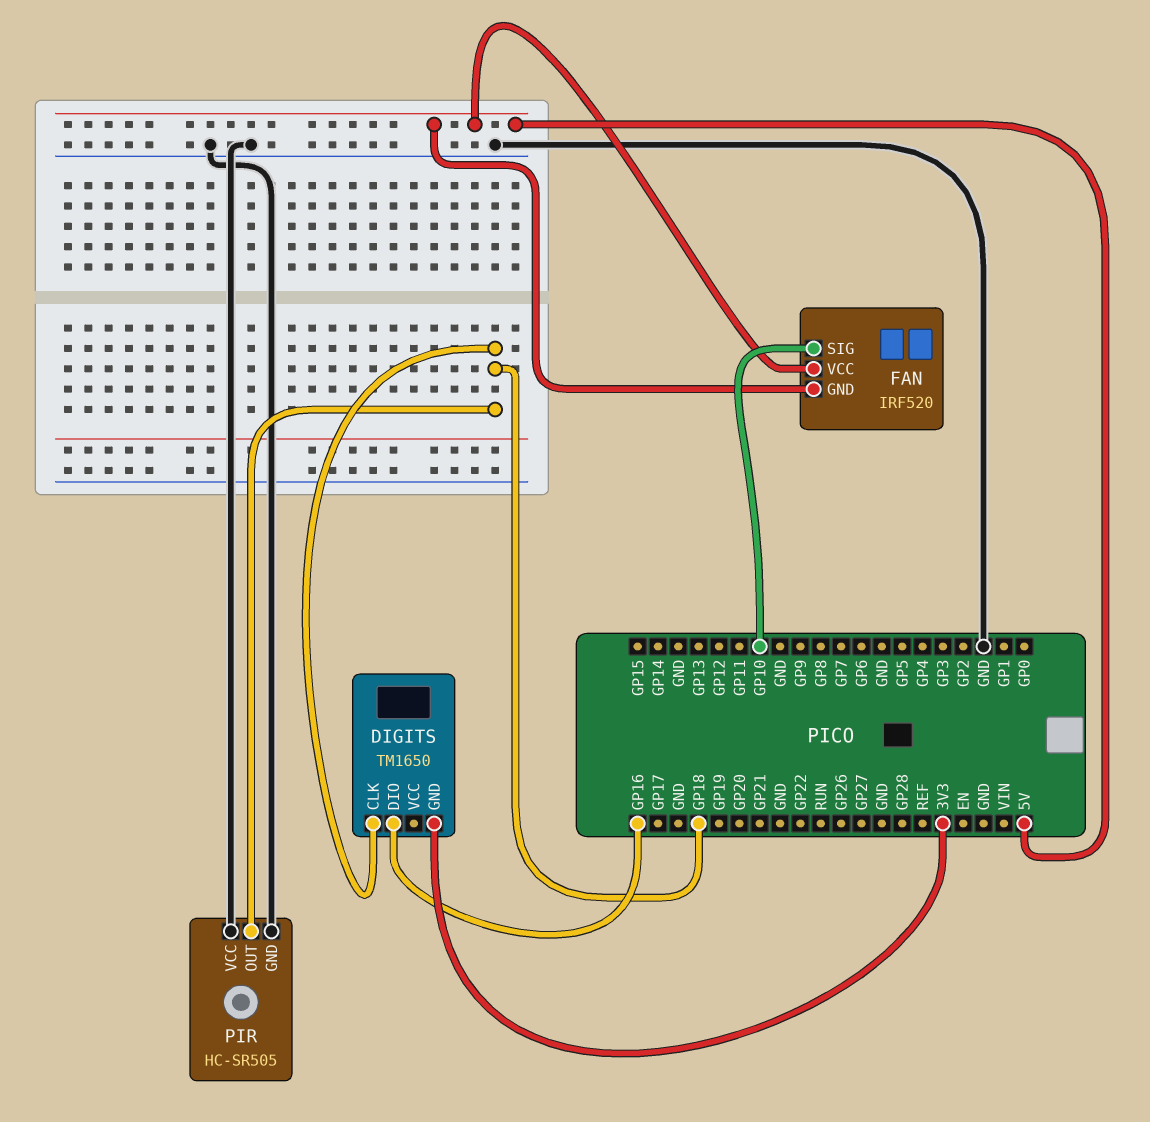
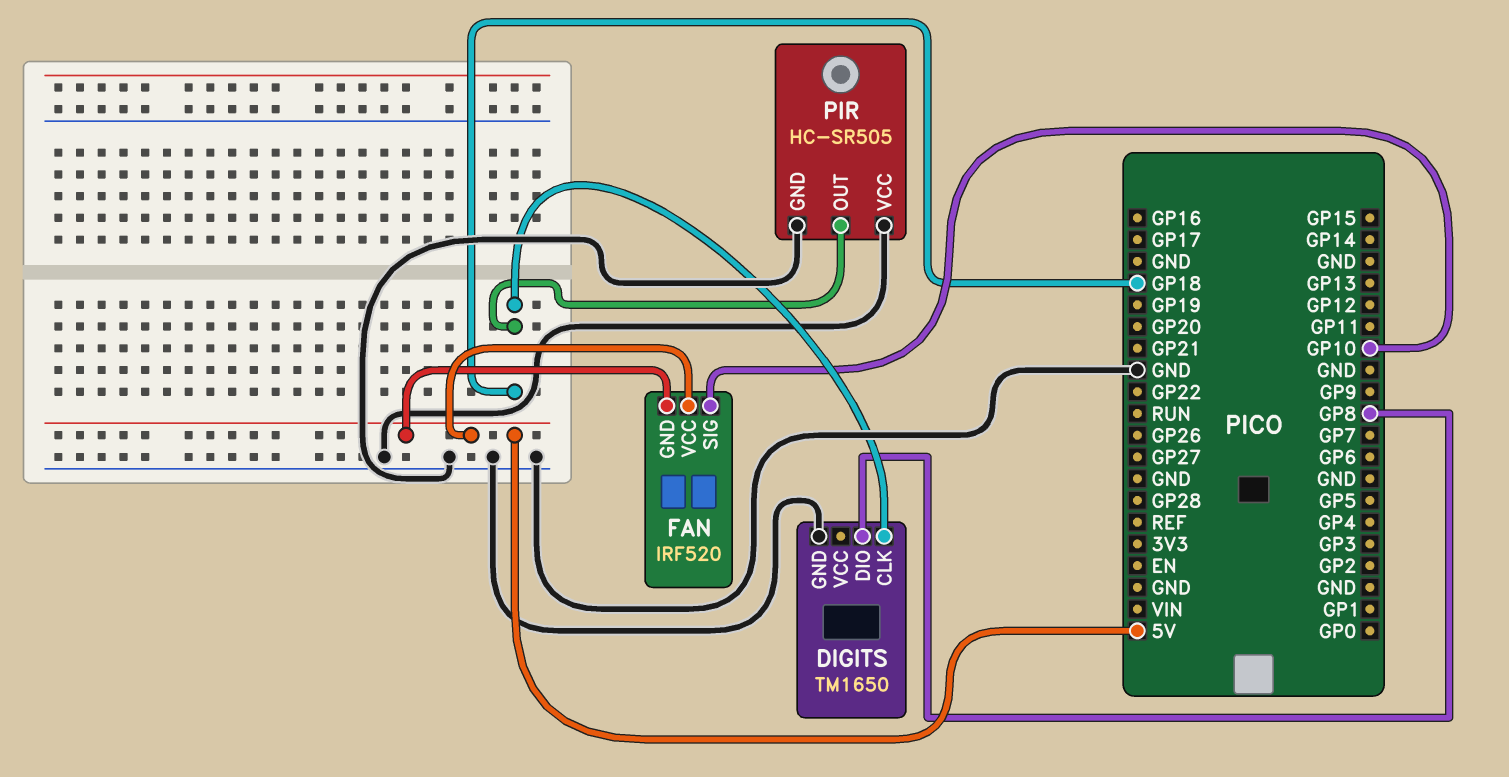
DIGITS pin DIO: GP16 -> GP8
DIGITS pin GND: 3V3 -> GND

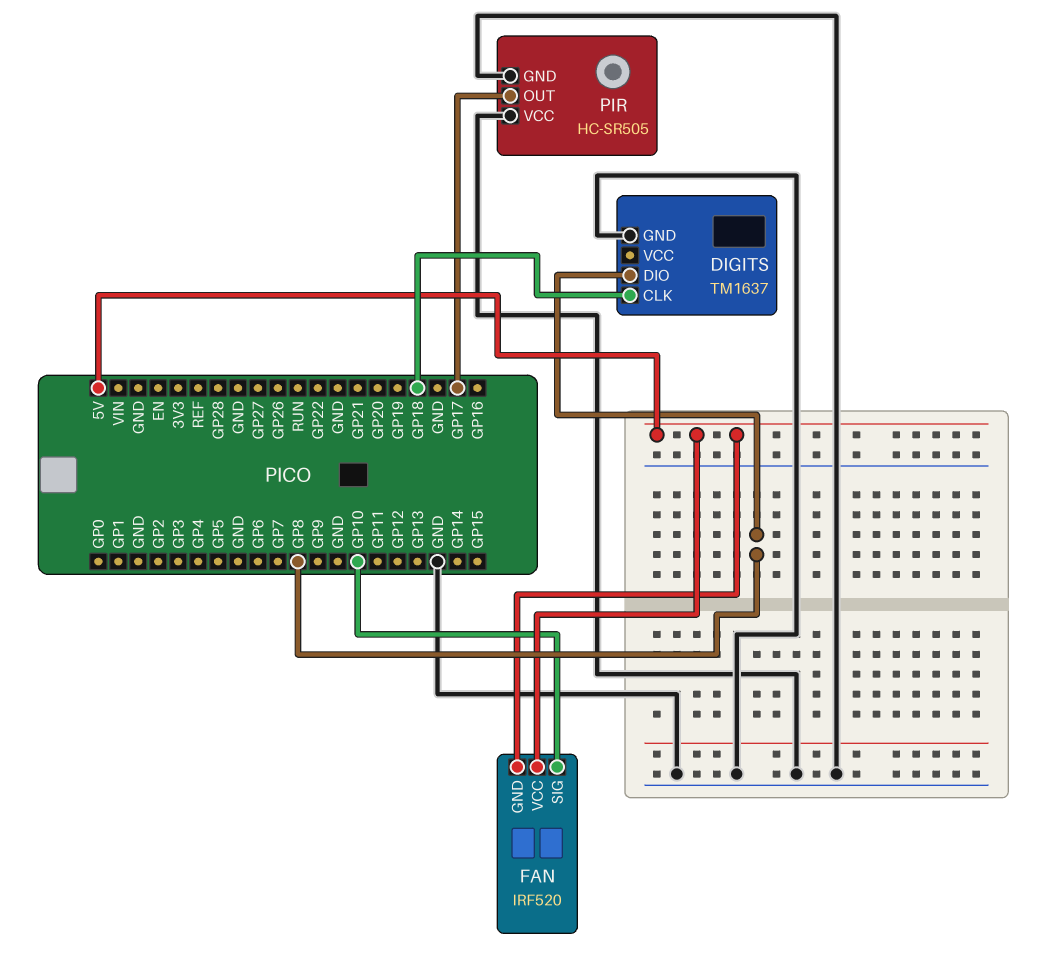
DIGITS: TM1650 -> TM1637
PIR pin OUT: GP18 -> GP17

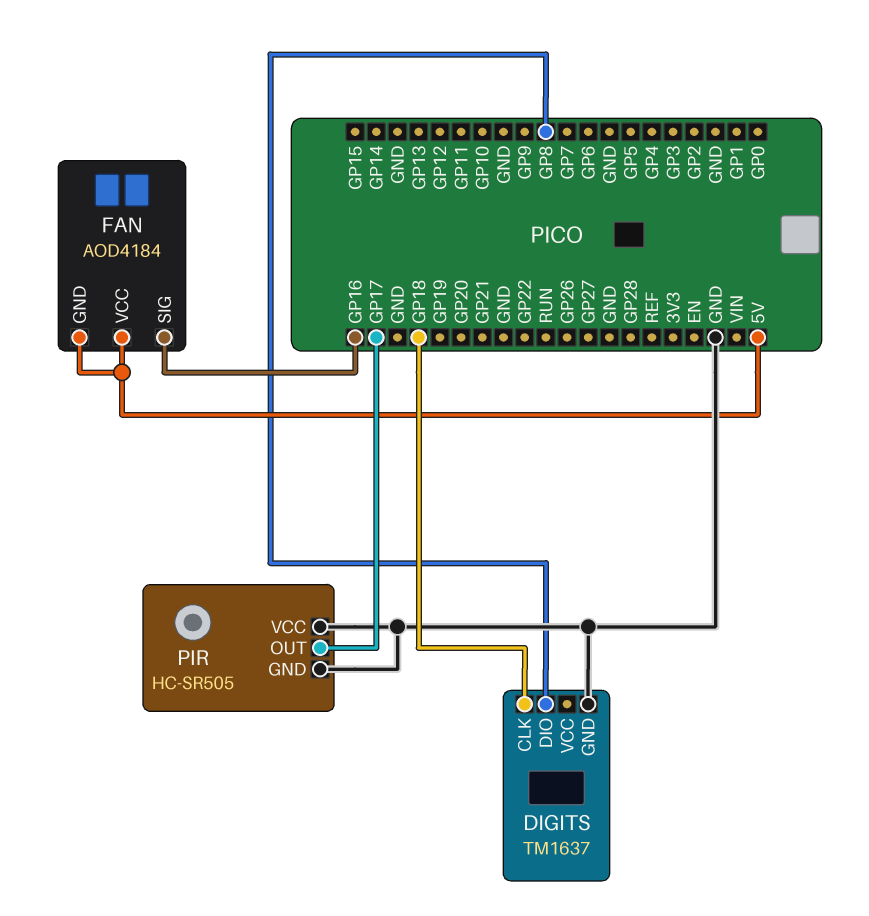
FAN: IRF520 -> AOD4184
FAN pin SIG: GP10 -> GP16

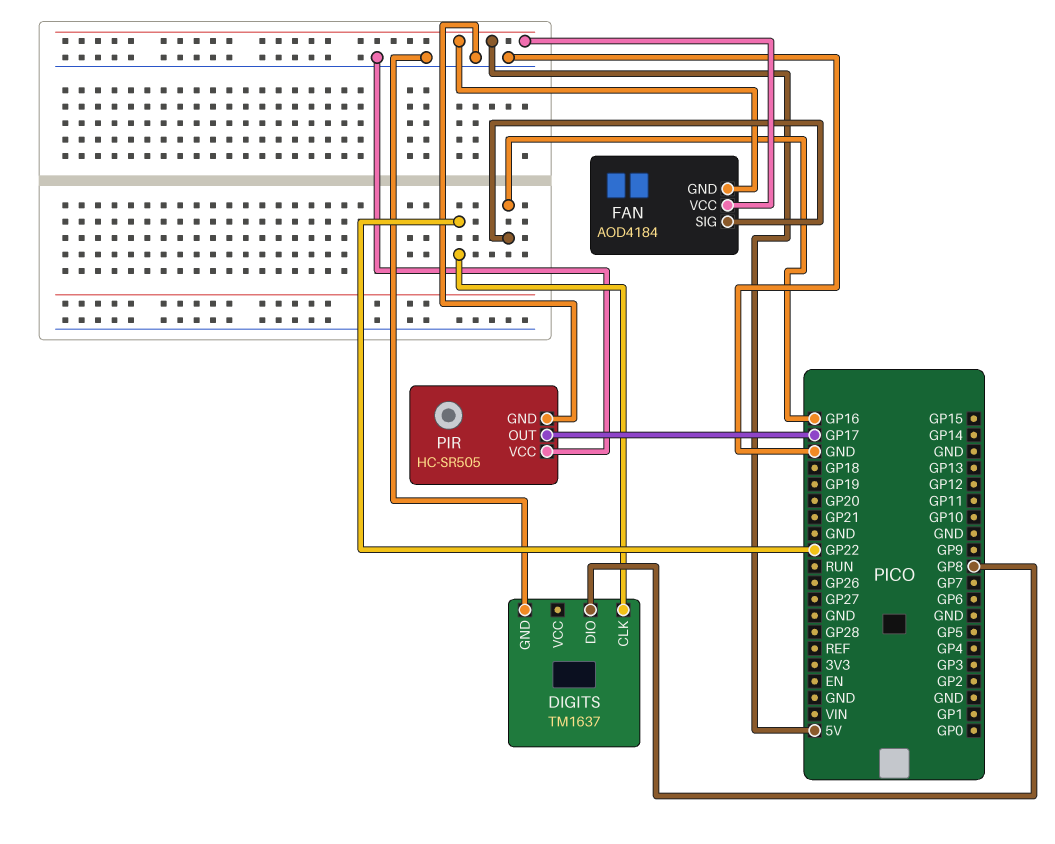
DIGITS pin CLK: GP18 -> GP22

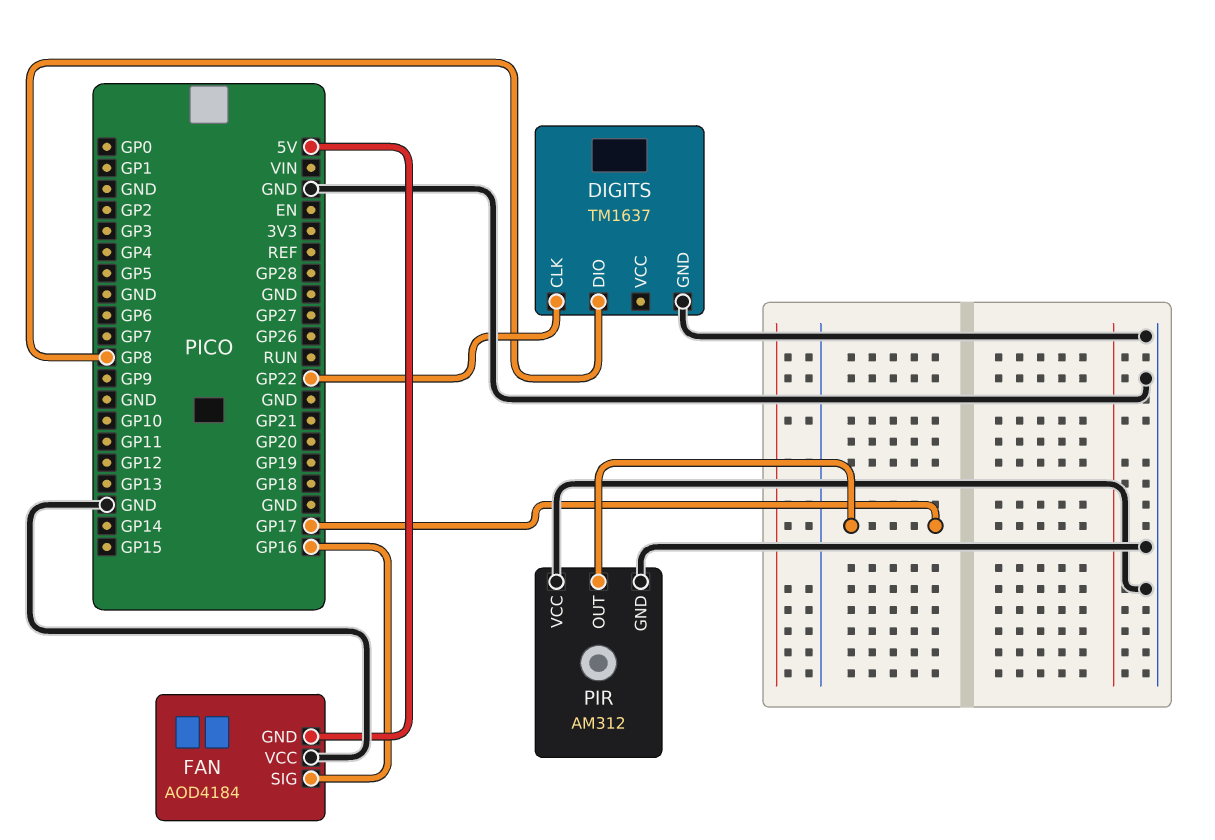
FAN pin VCC: 5V -> GND
PIR: HC-SR505 -> AM312

